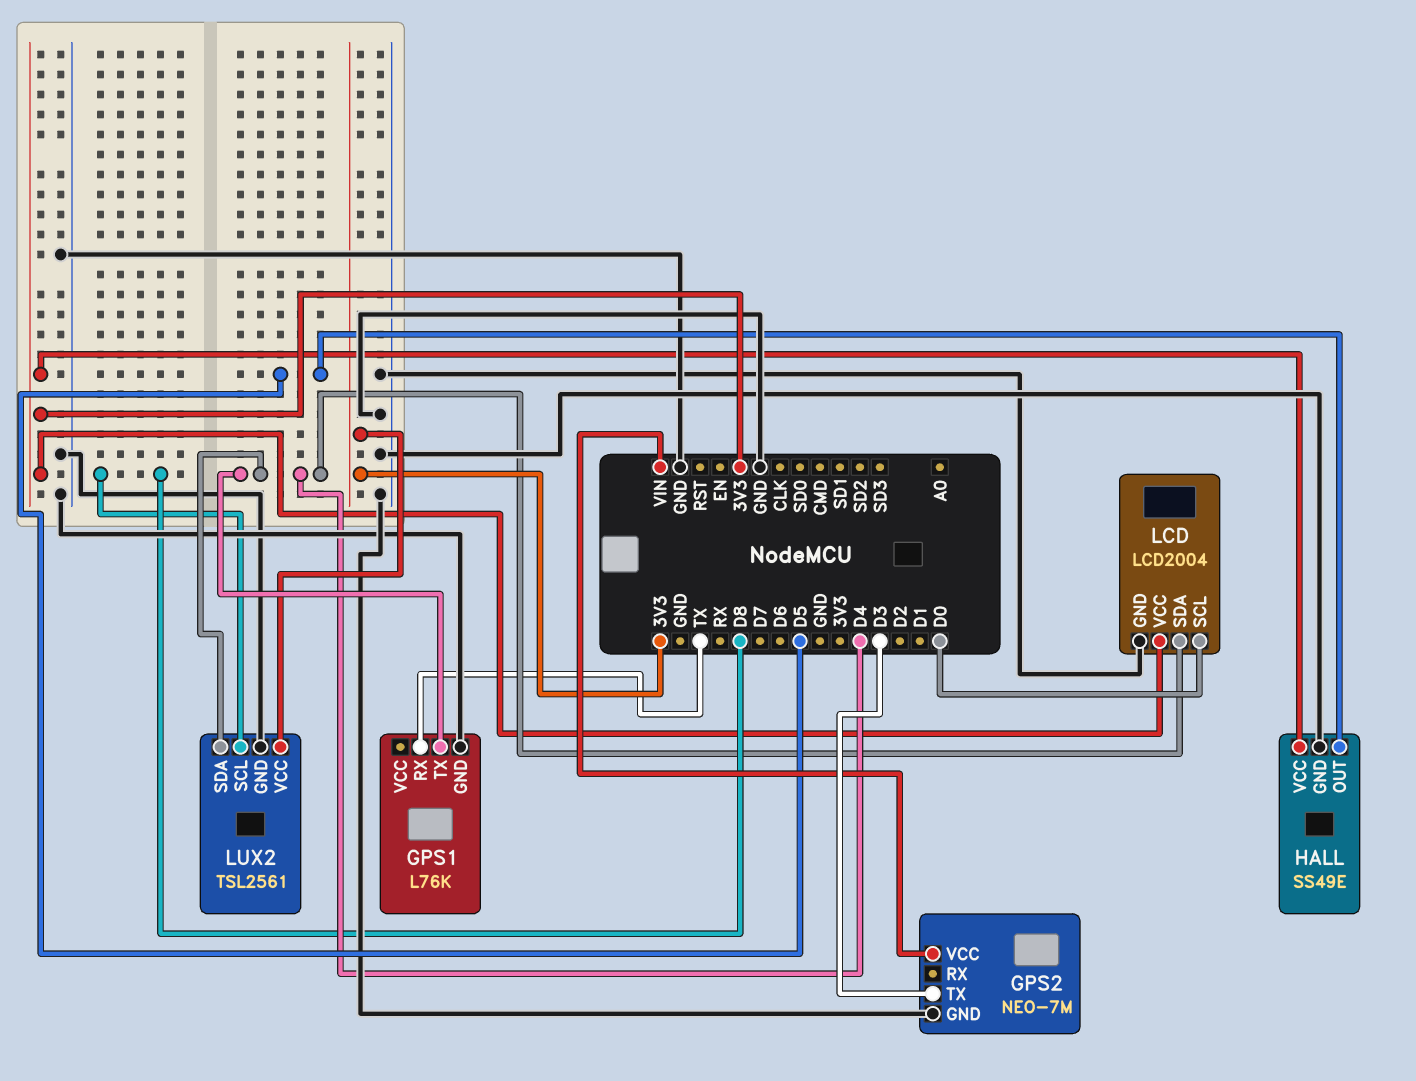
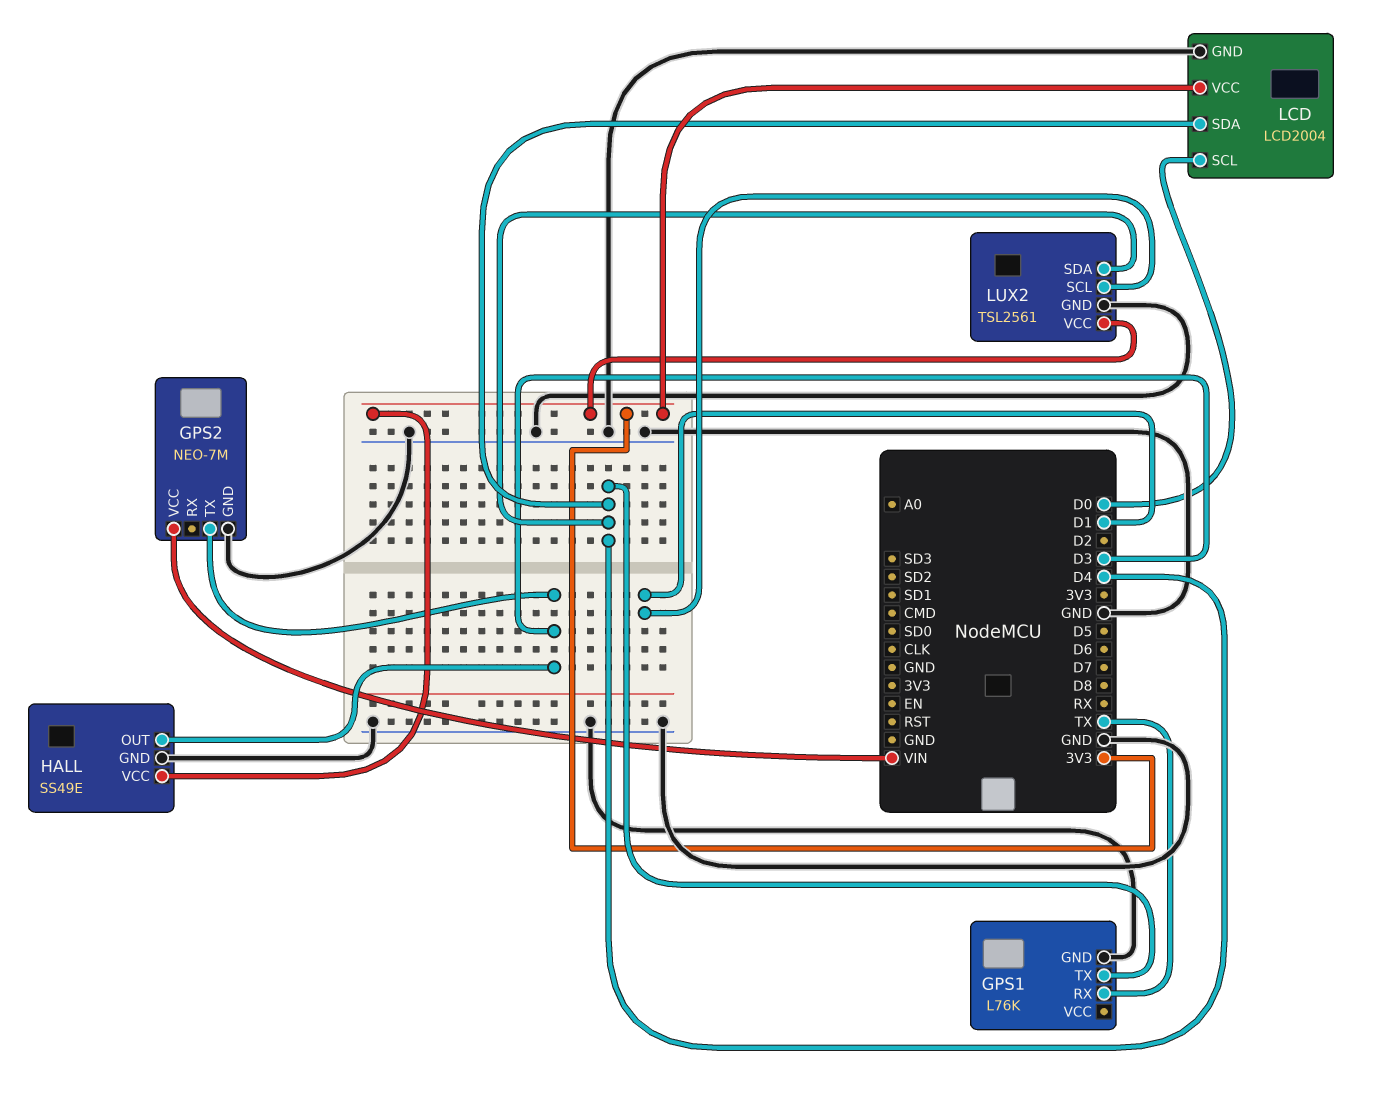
HALL pin OUT: D5 -> D3
LUX2 pin SCL: D8 -> D1

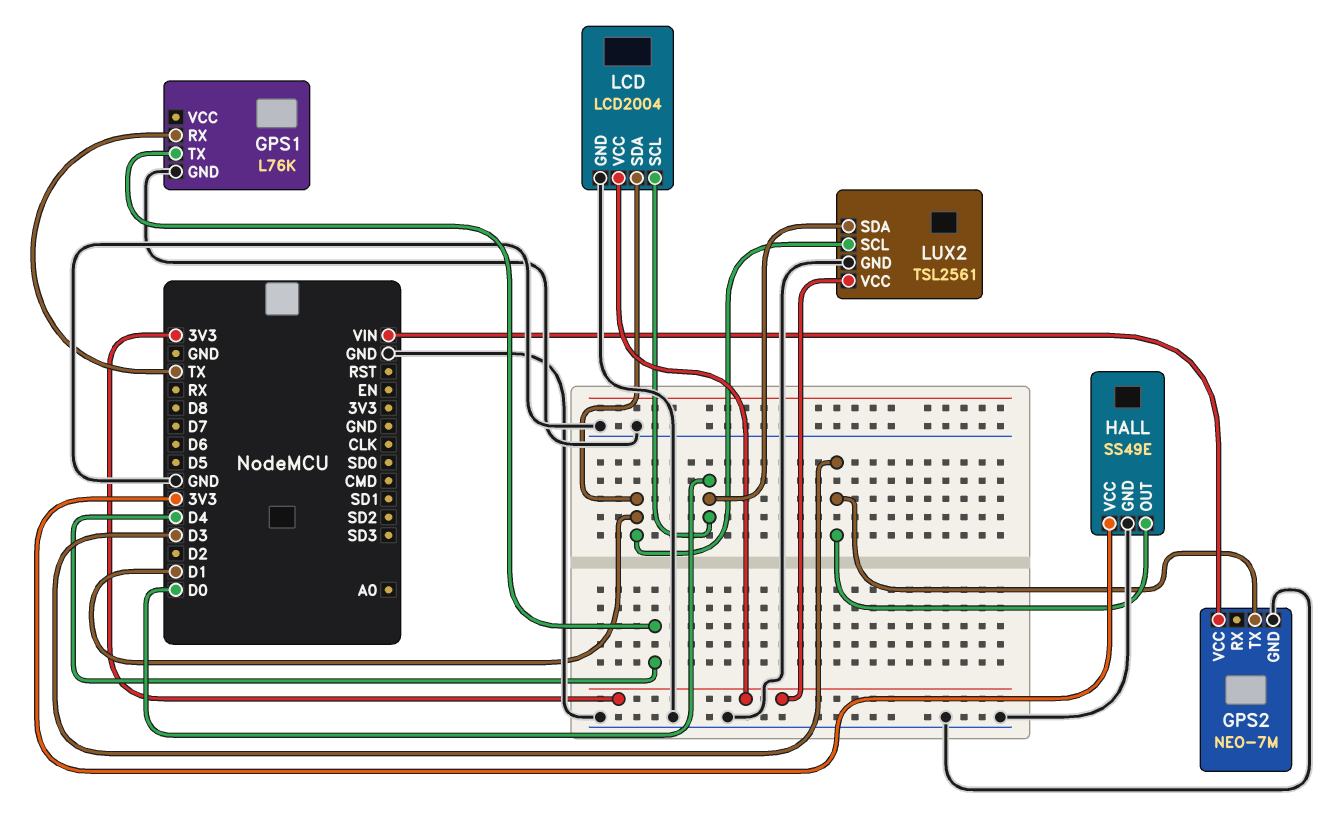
LCD pin SDA: D4 -> D1
LUX2 pin SDA: D4 -> D0

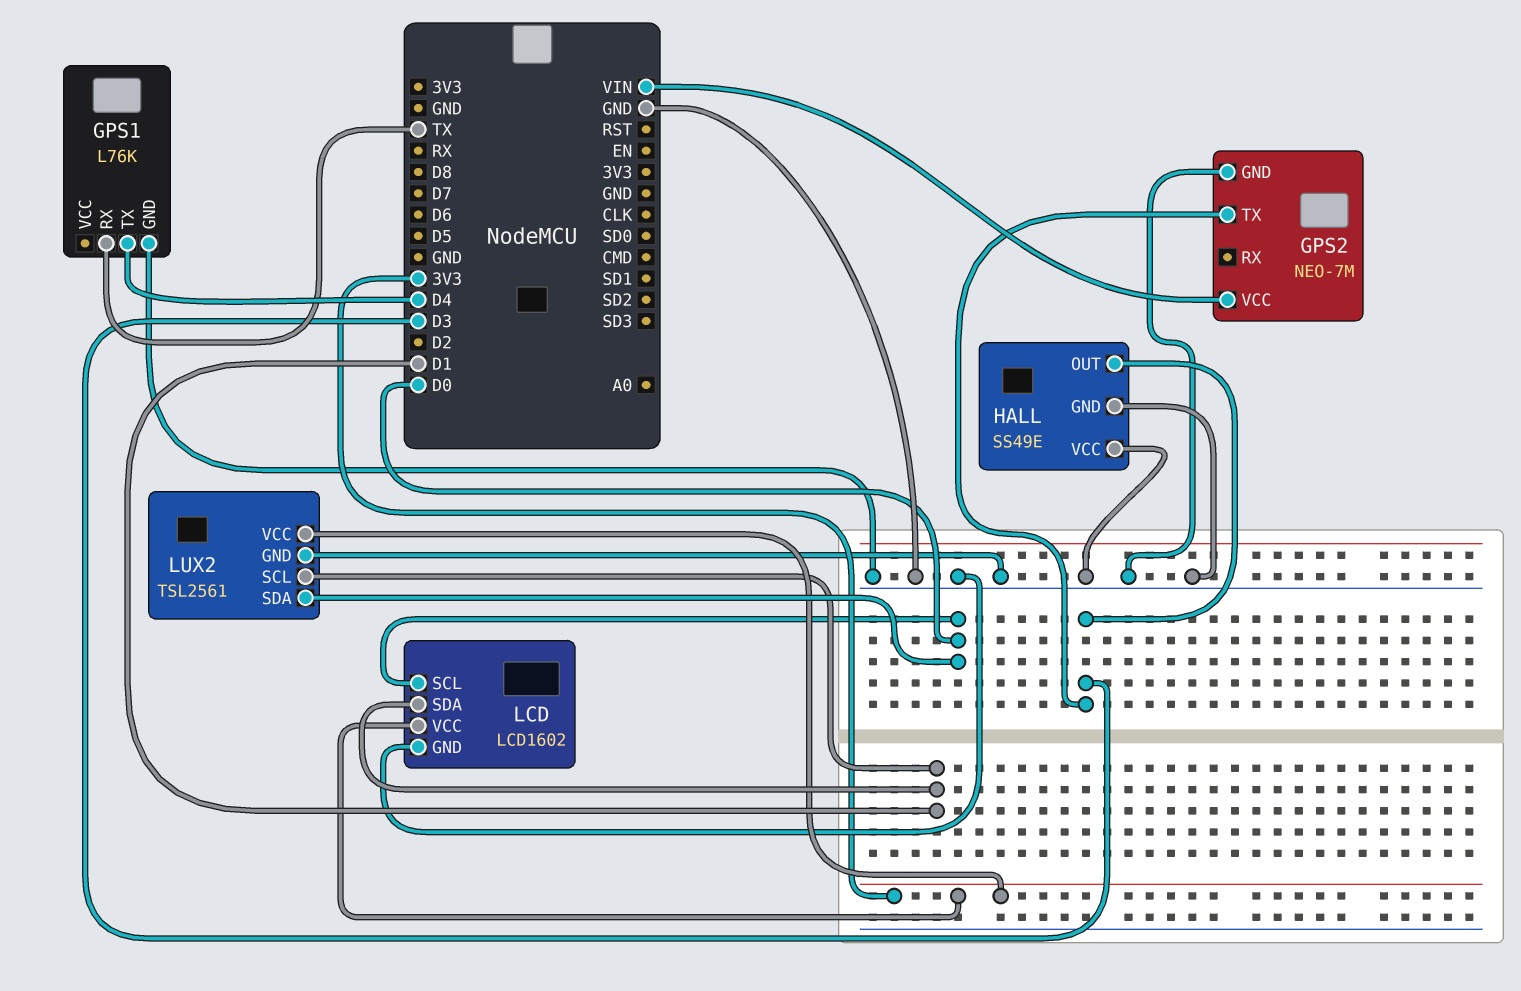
HALL pin VCC: 3V3 -> GND
LCD: LCD2004 -> LCD1602

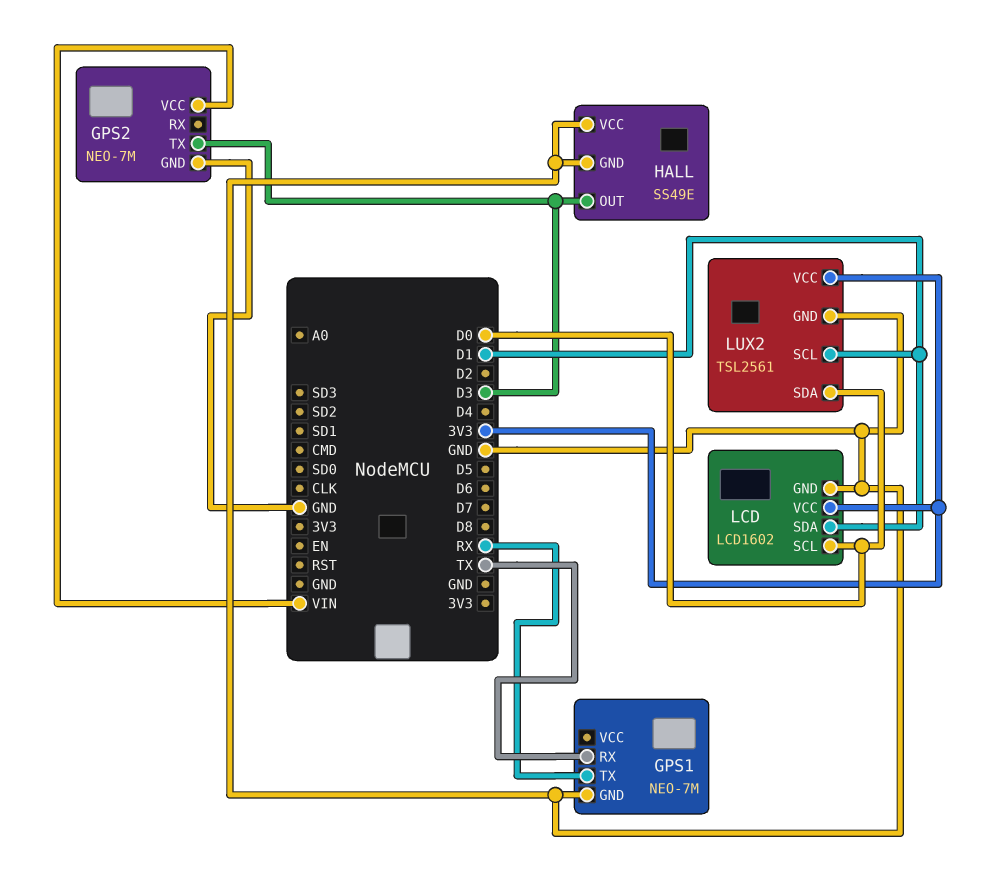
GPS1: L76K -> NEO-7M
GPS1 pin TX: D4 -> RX

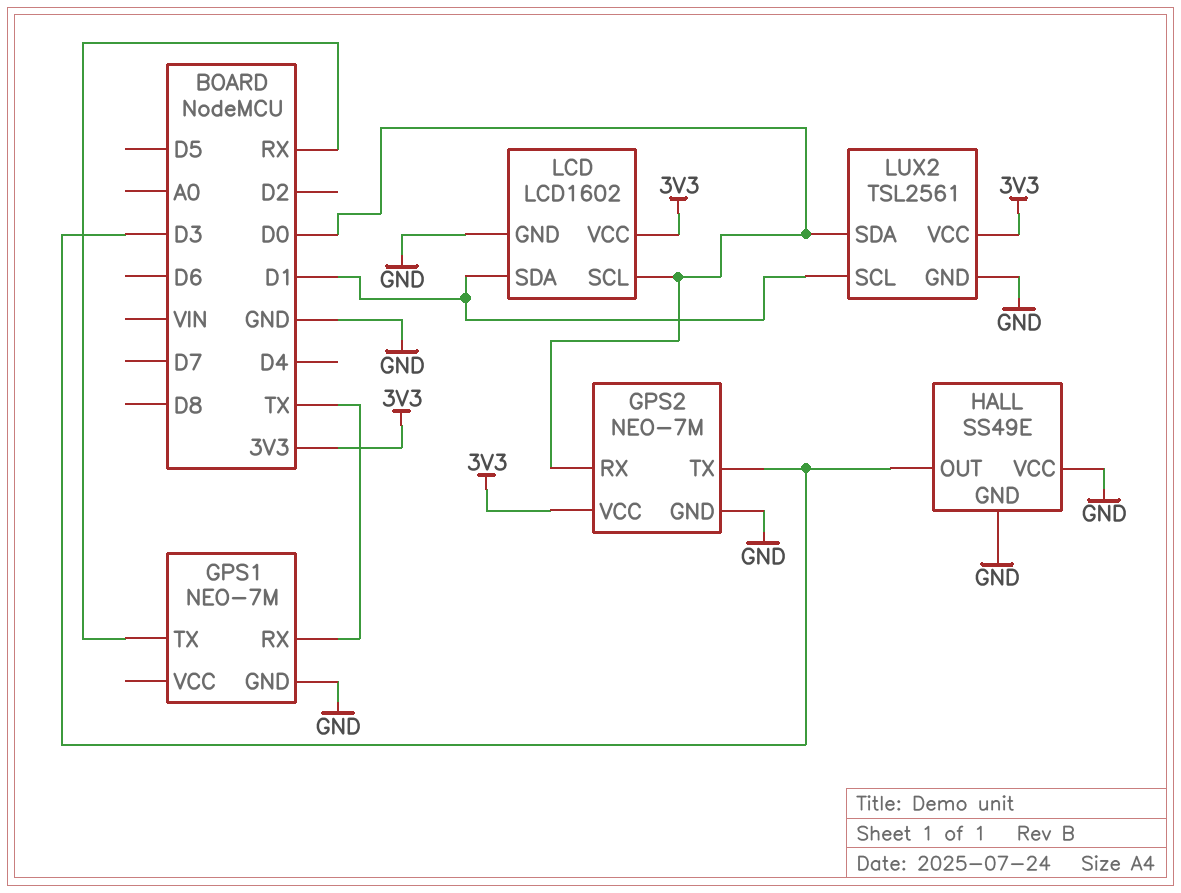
GPS2 pin RX: none -> D0
GPS2 pin VCC: VIN -> 3V3

